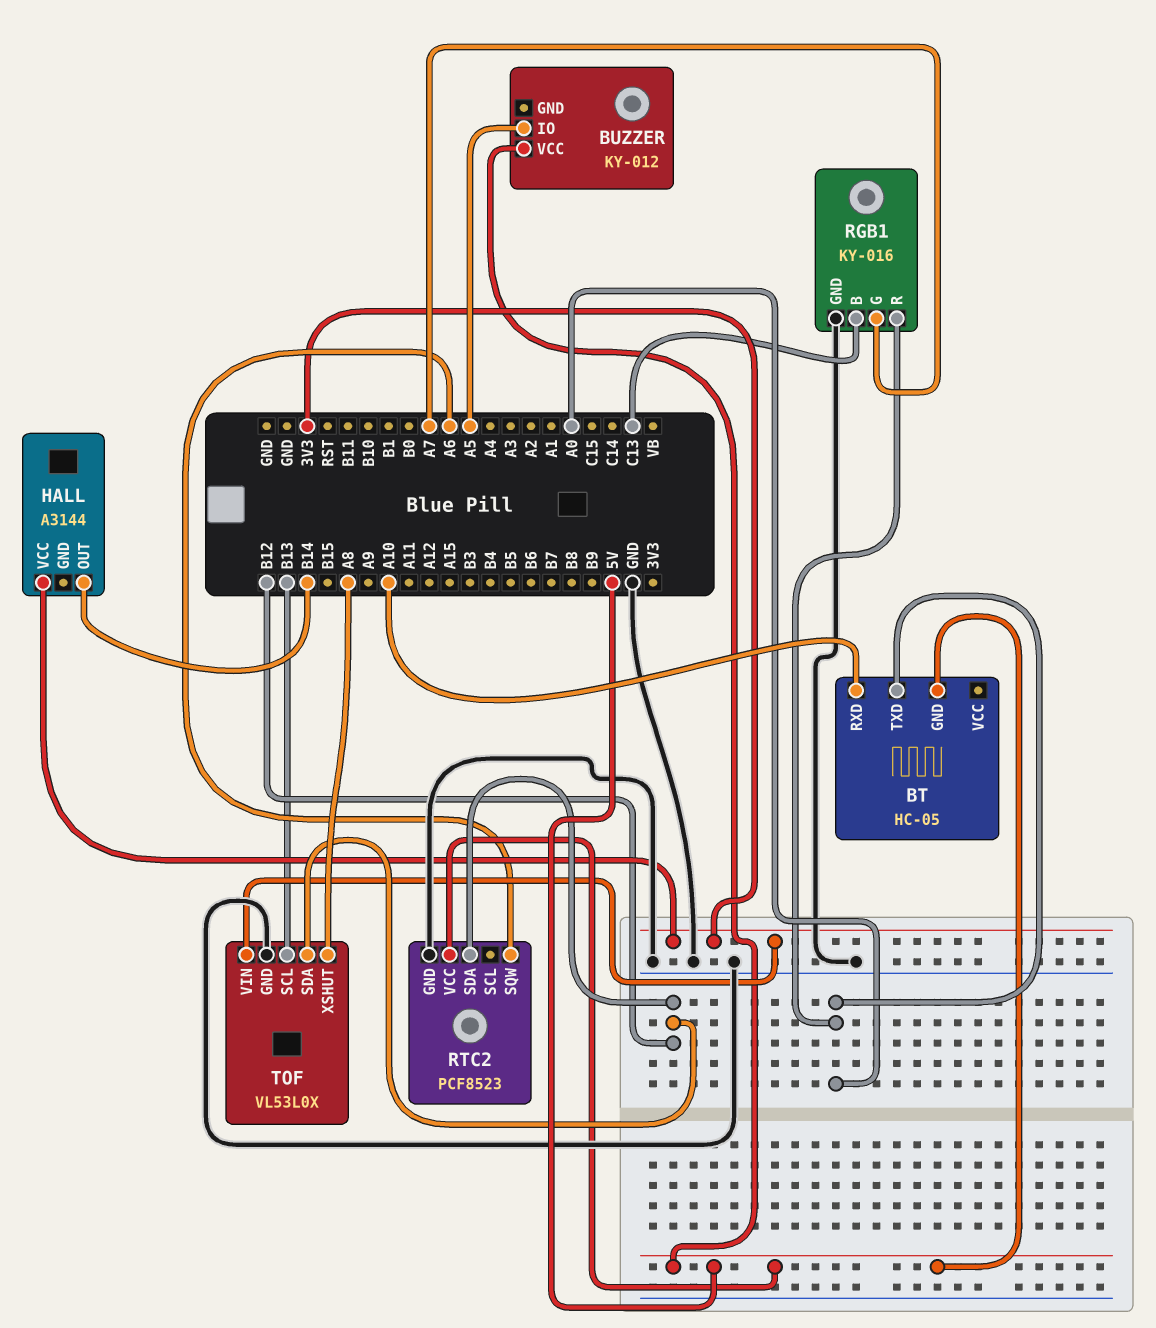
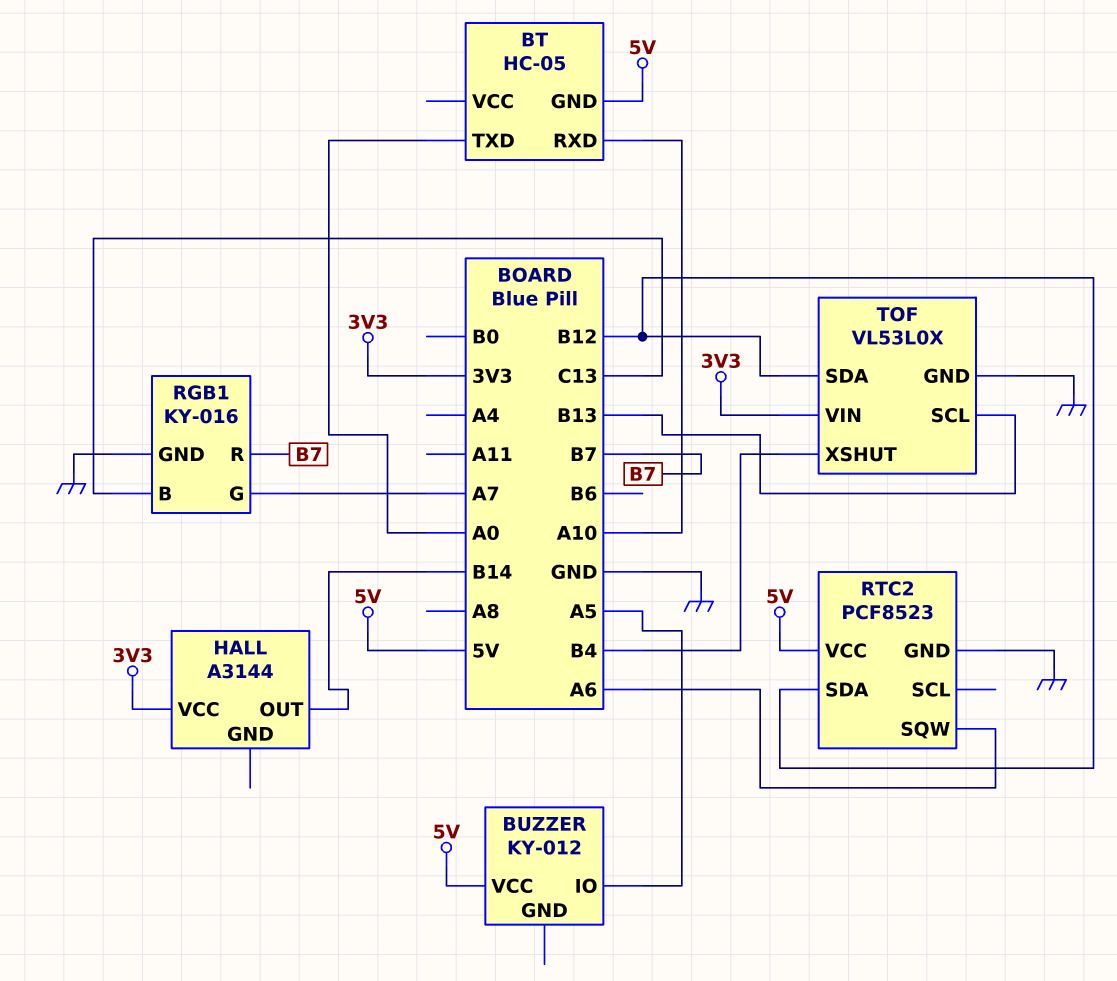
RGB1 pin R: A0 -> B7
TOF pin XSHUT: A8 -> B4

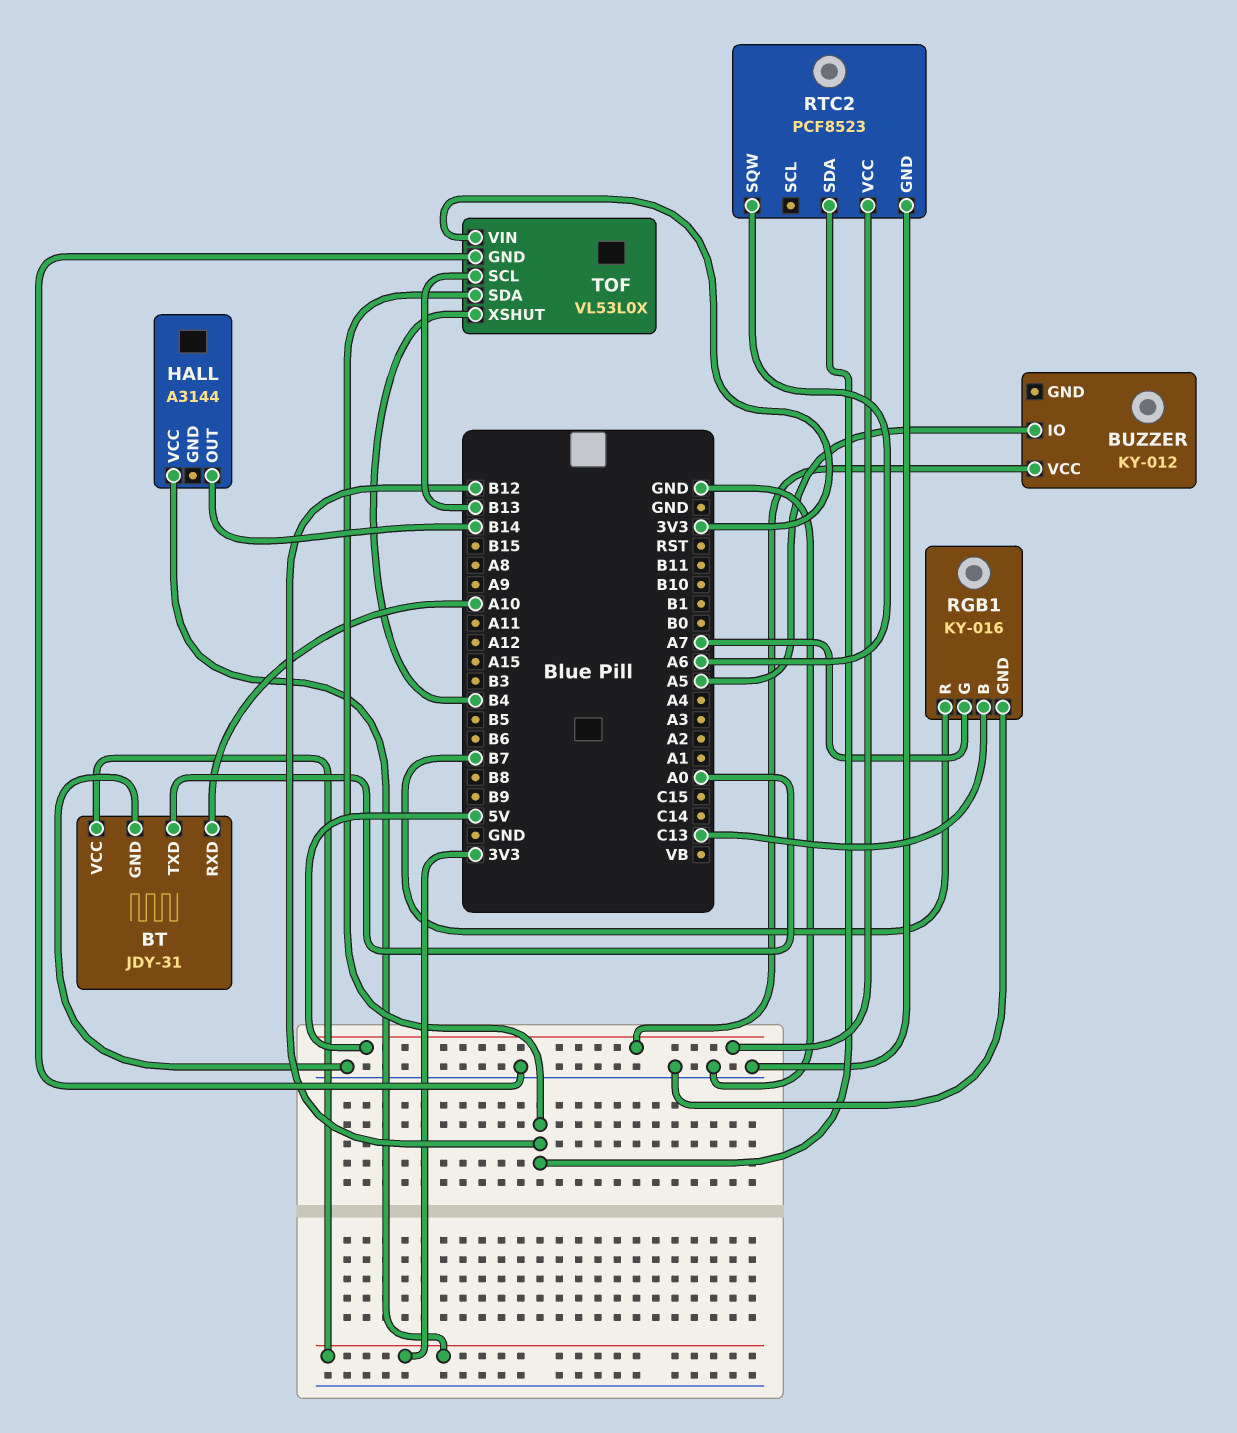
BT: HC-05 -> JDY-31
BT pin GND: 5V -> GND
BT pin VCC: none -> 3V3

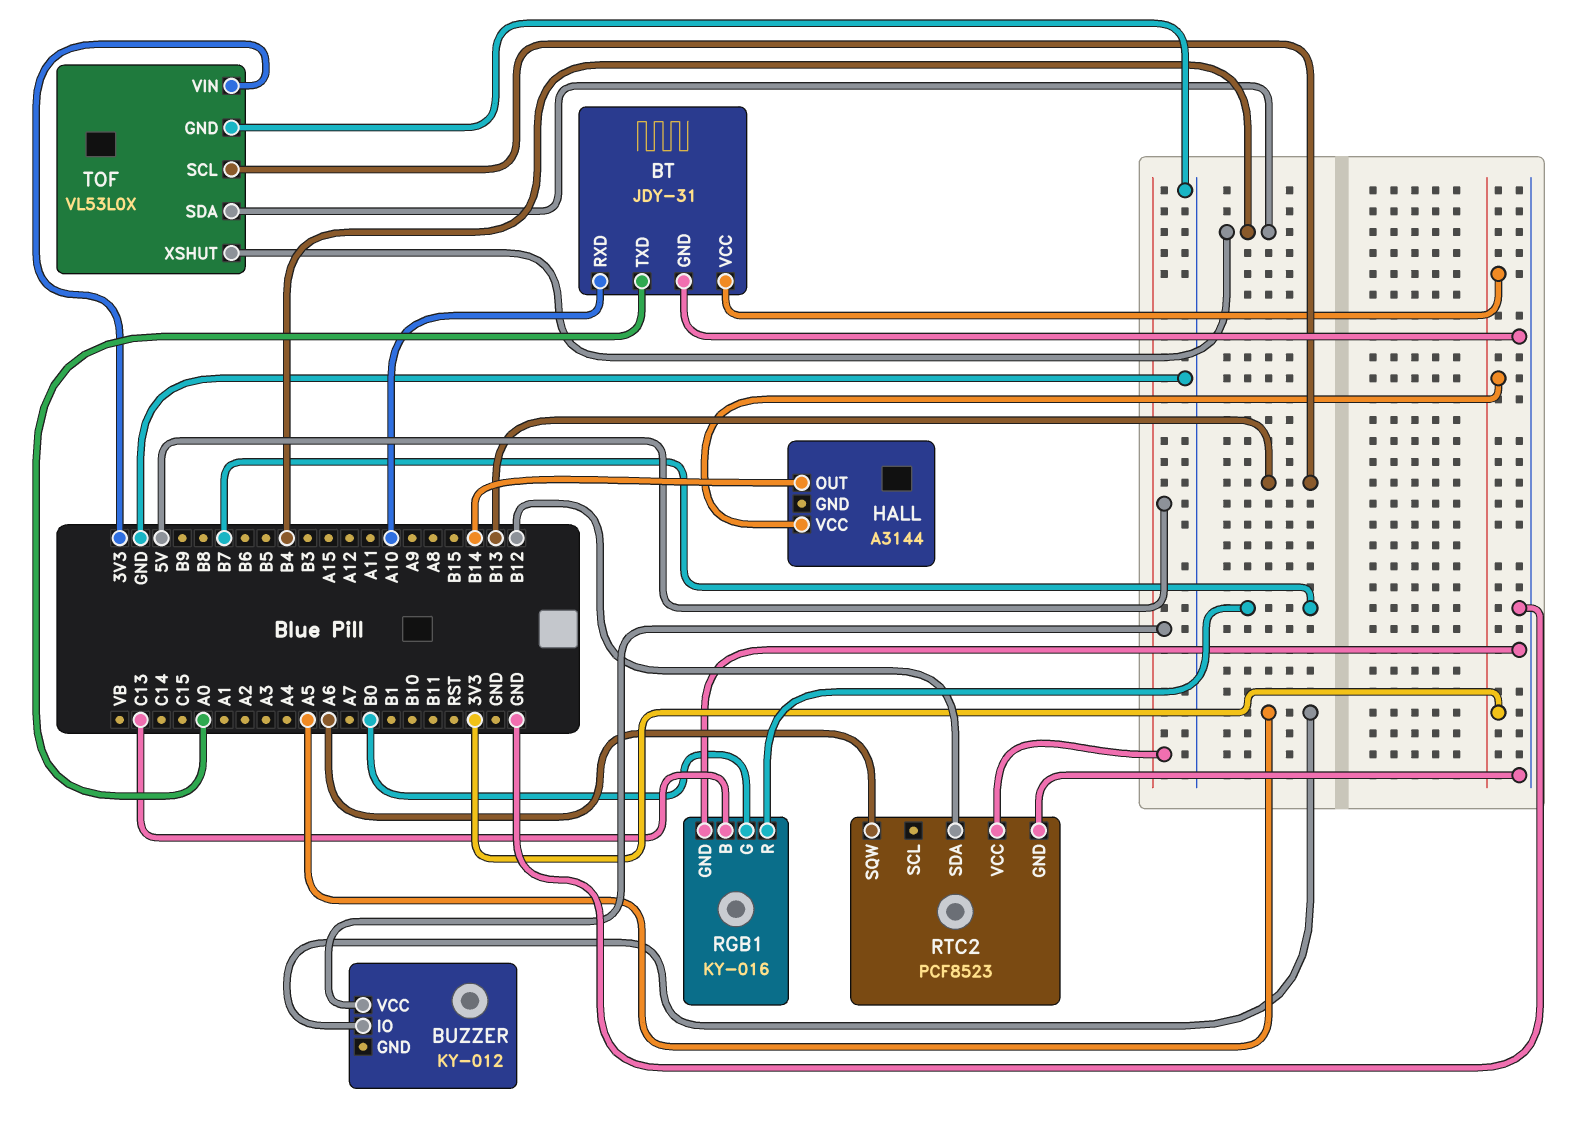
RGB1 pin G: A7 -> B0
TOF pin SDA: B12 -> B4

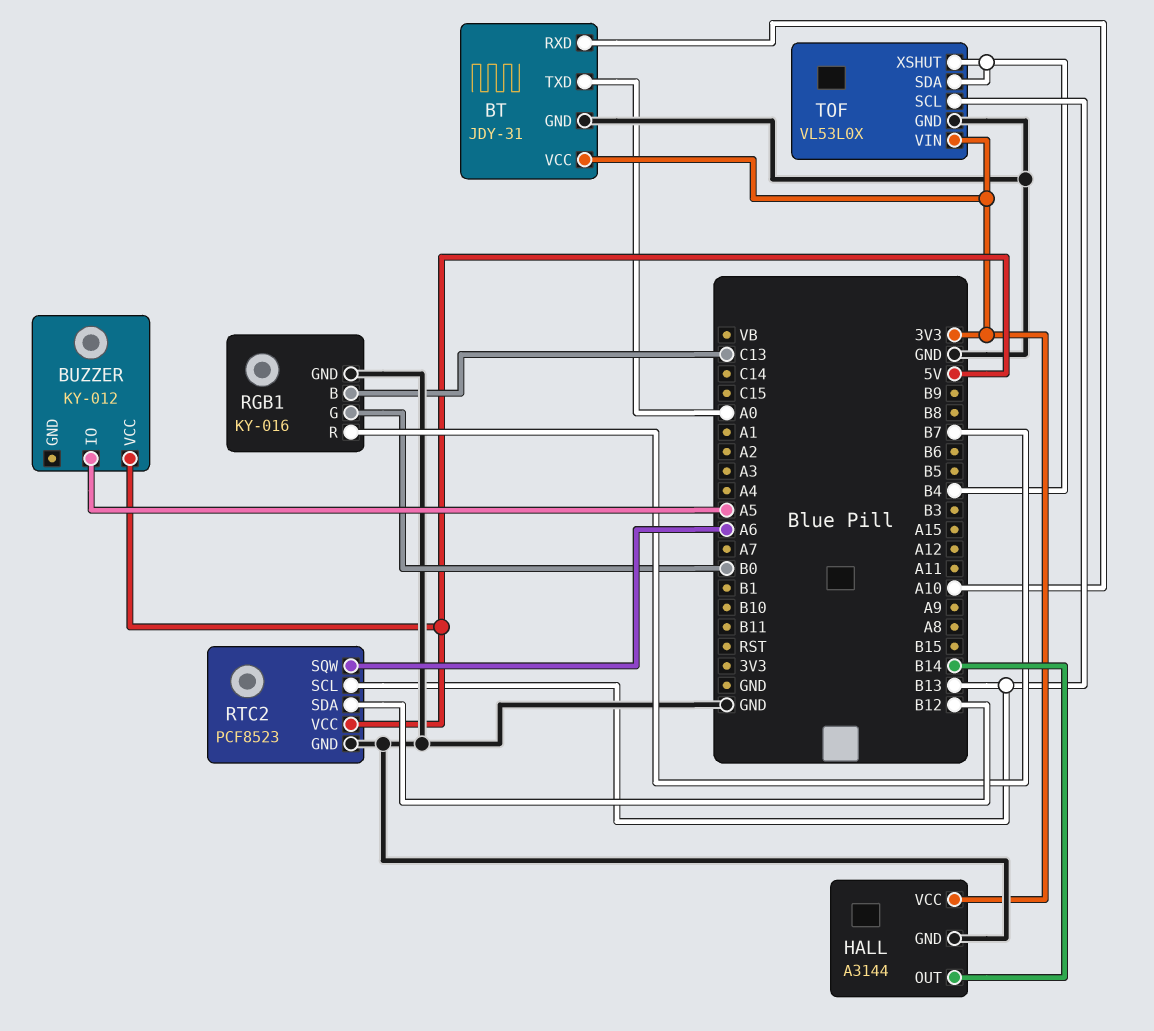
HALL pin GND: none -> GND
RTC2 pin SCL: none -> B13

